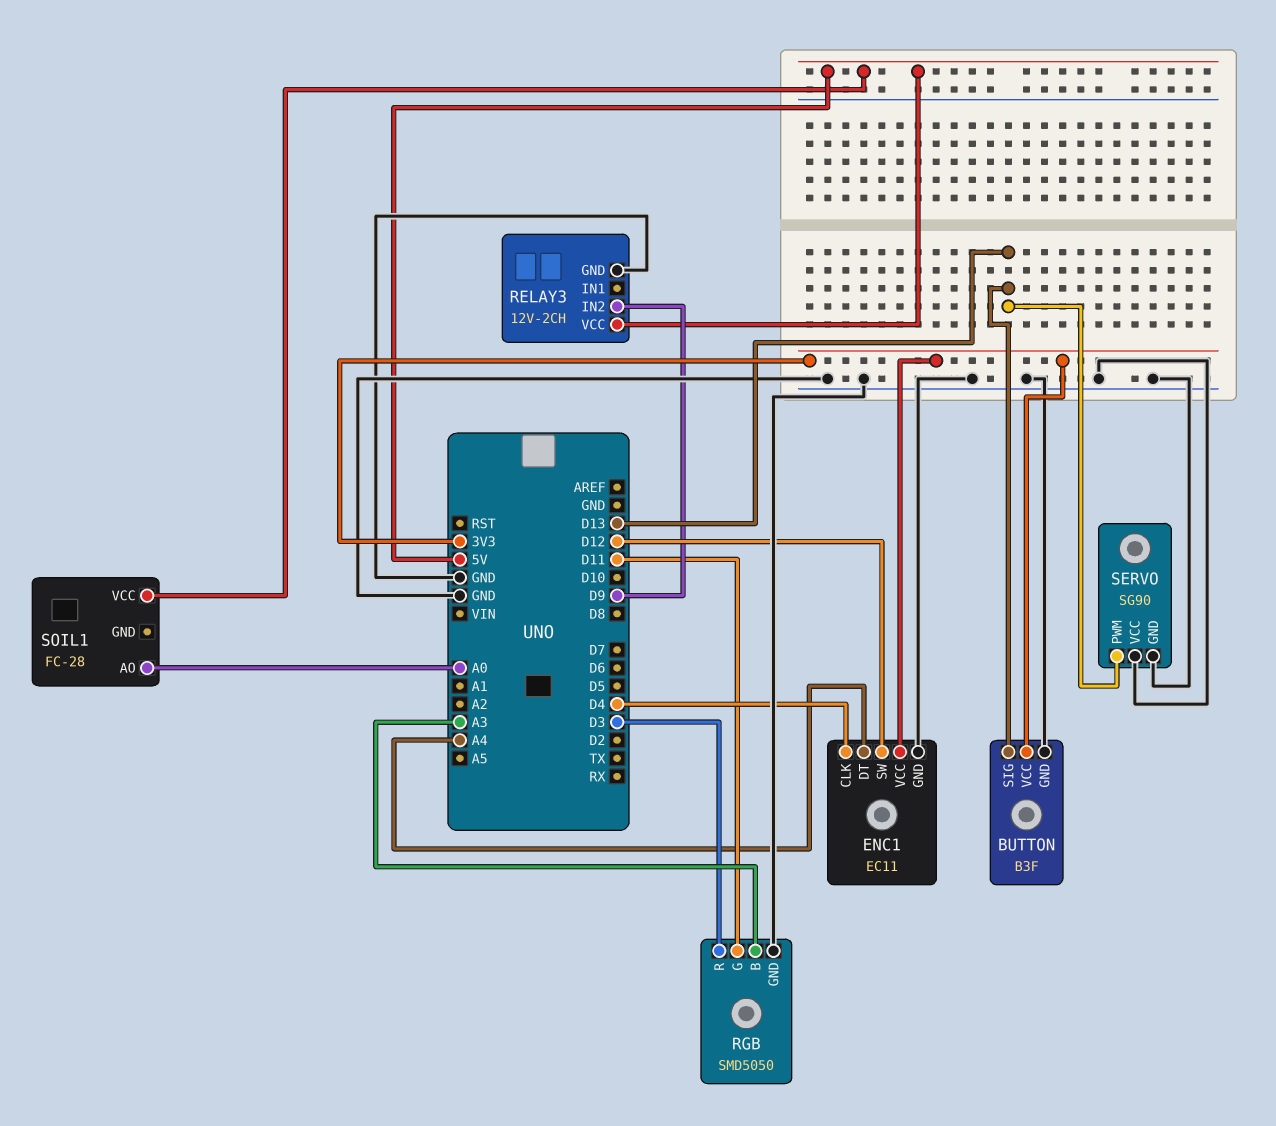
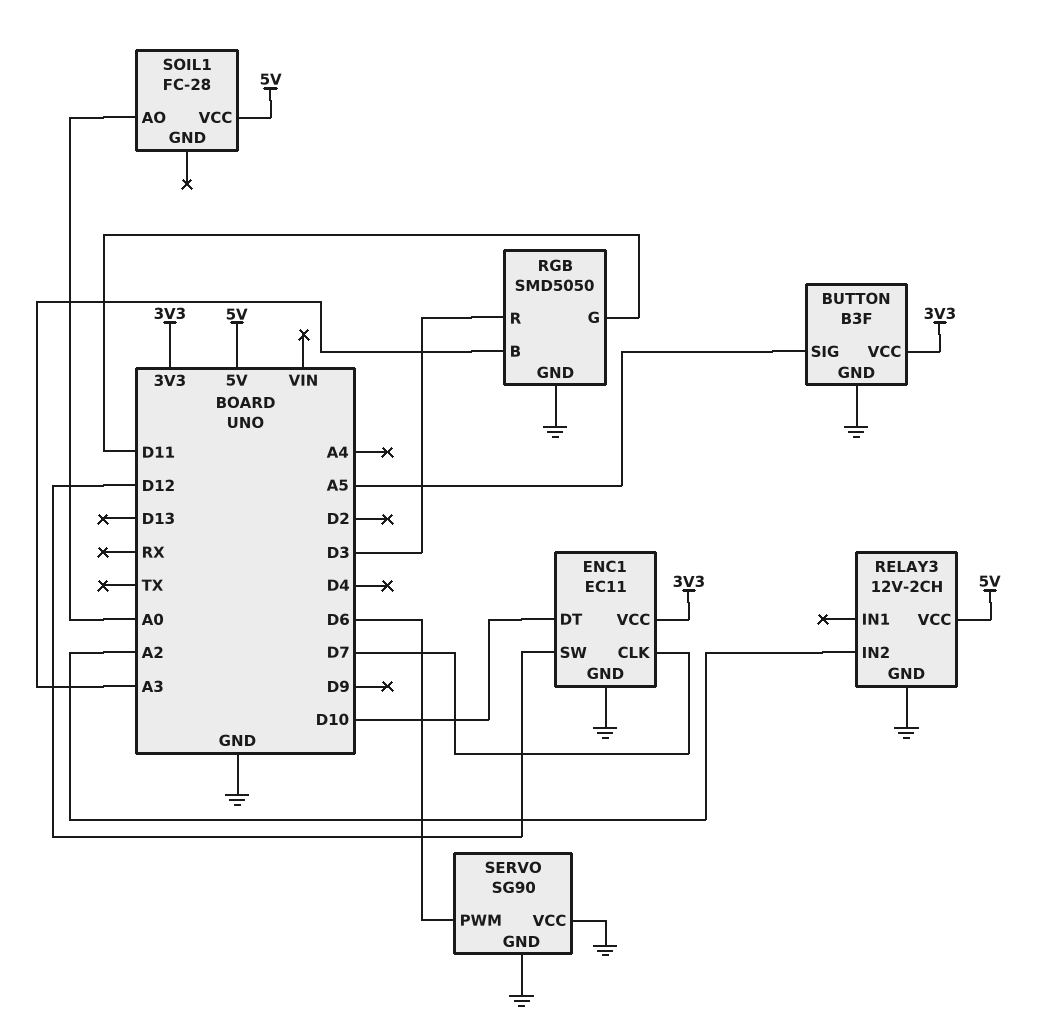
BUTTON pin SIG: D13 -> A5
ENC1 pin CLK: D4 -> D7
ENC1 pin DT: A4 -> D10
RELAY3 pin IN2: D9 -> A2
SERVO pin PWM: D13 -> D6

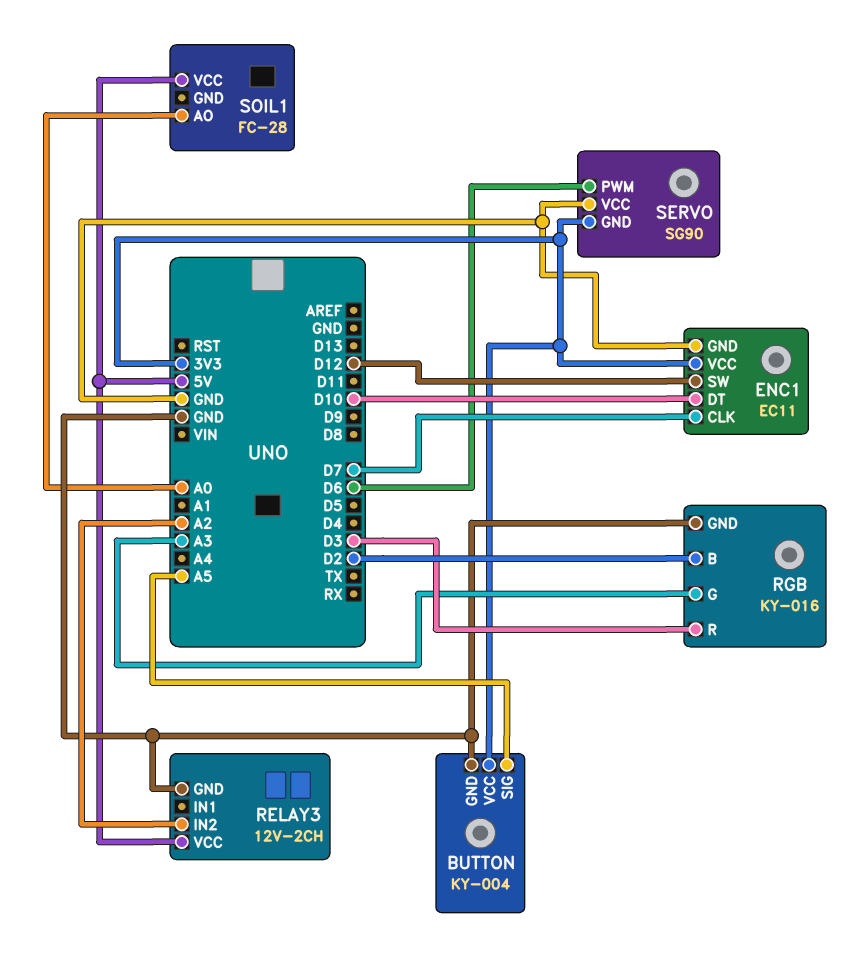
BUTTON: B3F -> KY-004
RGB: SMD5050 -> KY-016
RGB pin B: A3 -> D2
RGB pin G: D11 -> A3
SERVO pin GND: GND -> 3V3

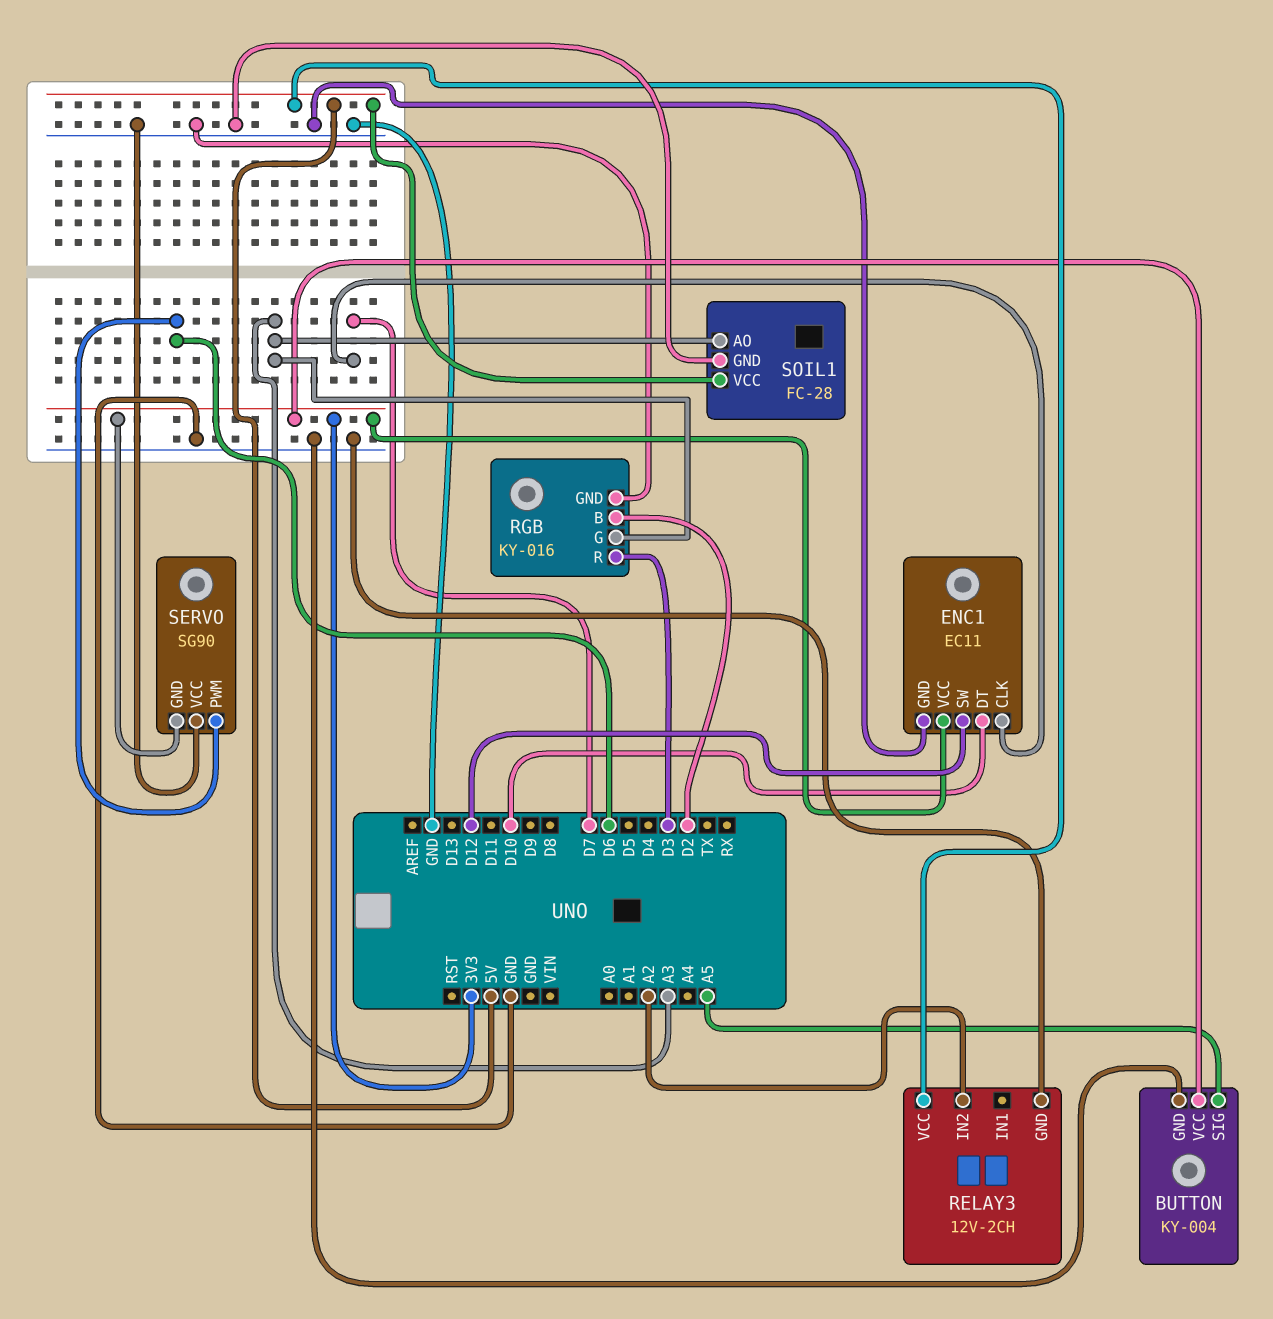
SOIL1 pin AO: A0 -> A3
SOIL1 pin GND: none -> GND

